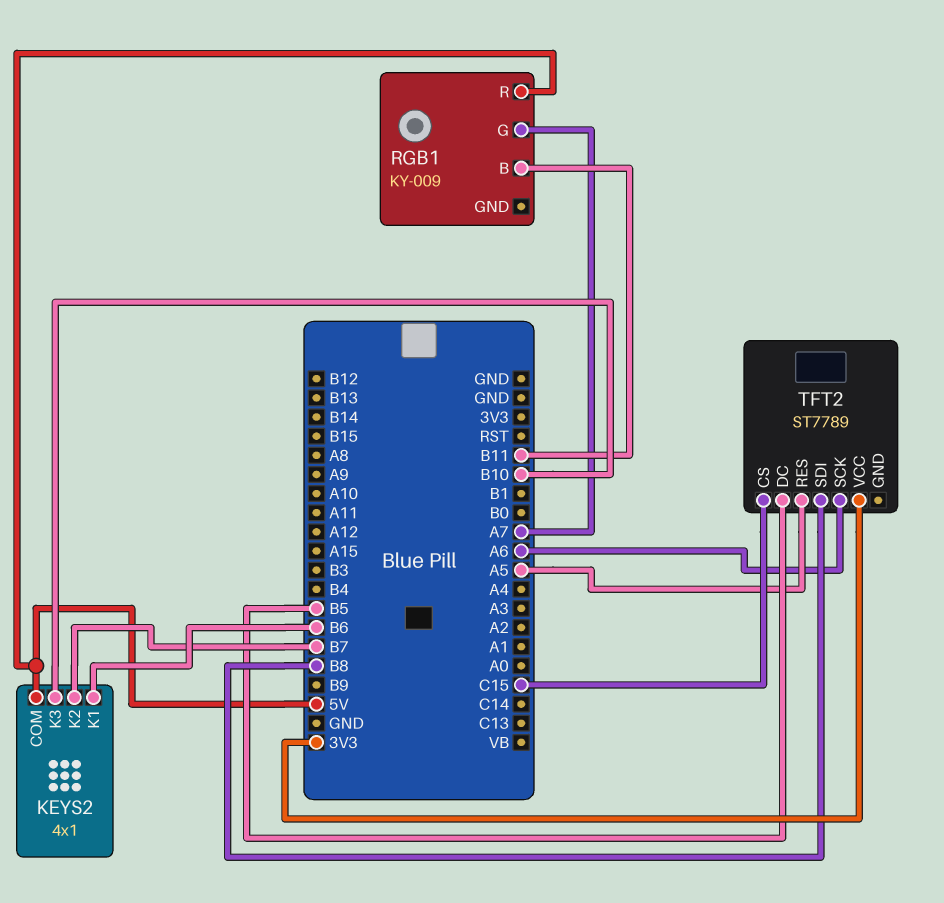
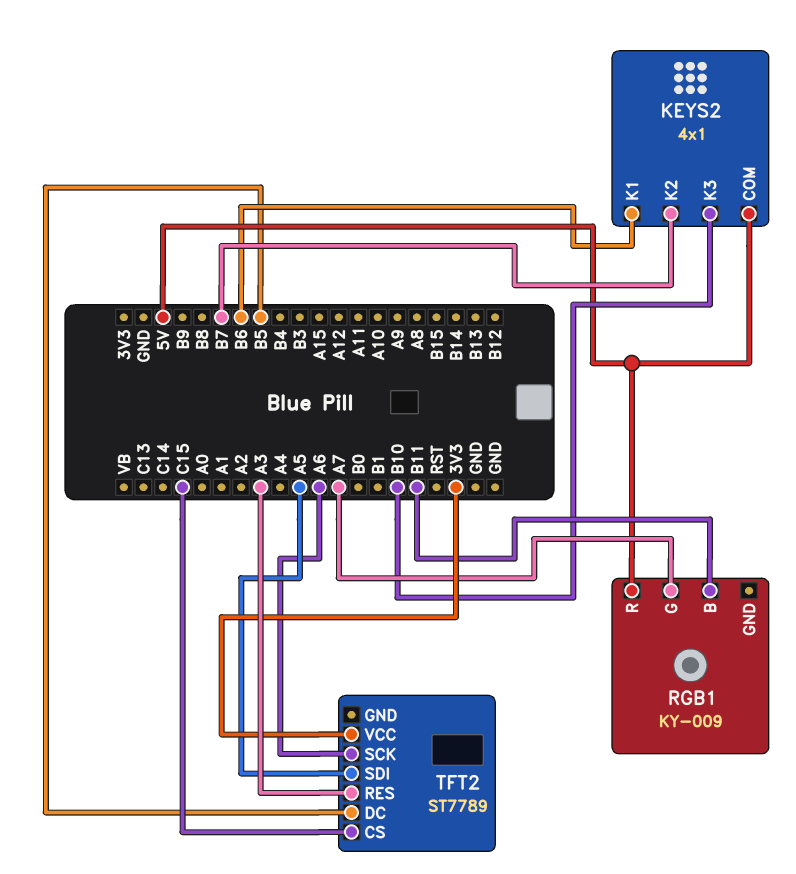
TFT2 pin RES: A5 -> A3
TFT2 pin SDI: B8 -> A5

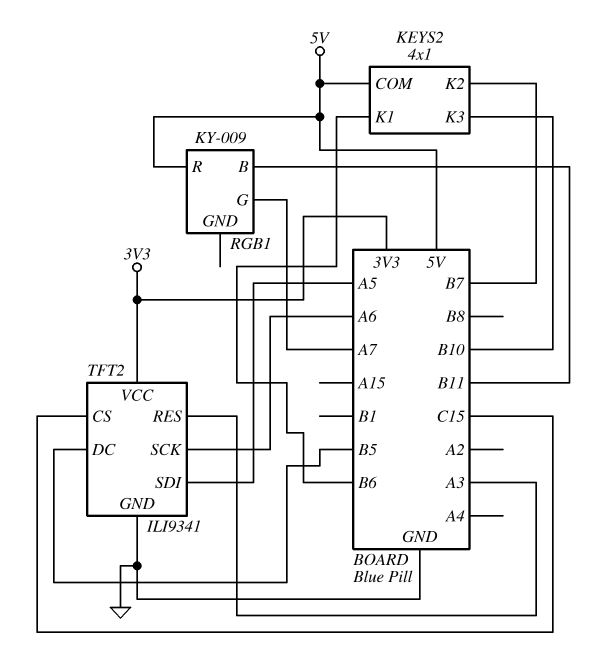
TFT2: ST7789 -> ILI9341
TFT2 pin GND: none -> GND

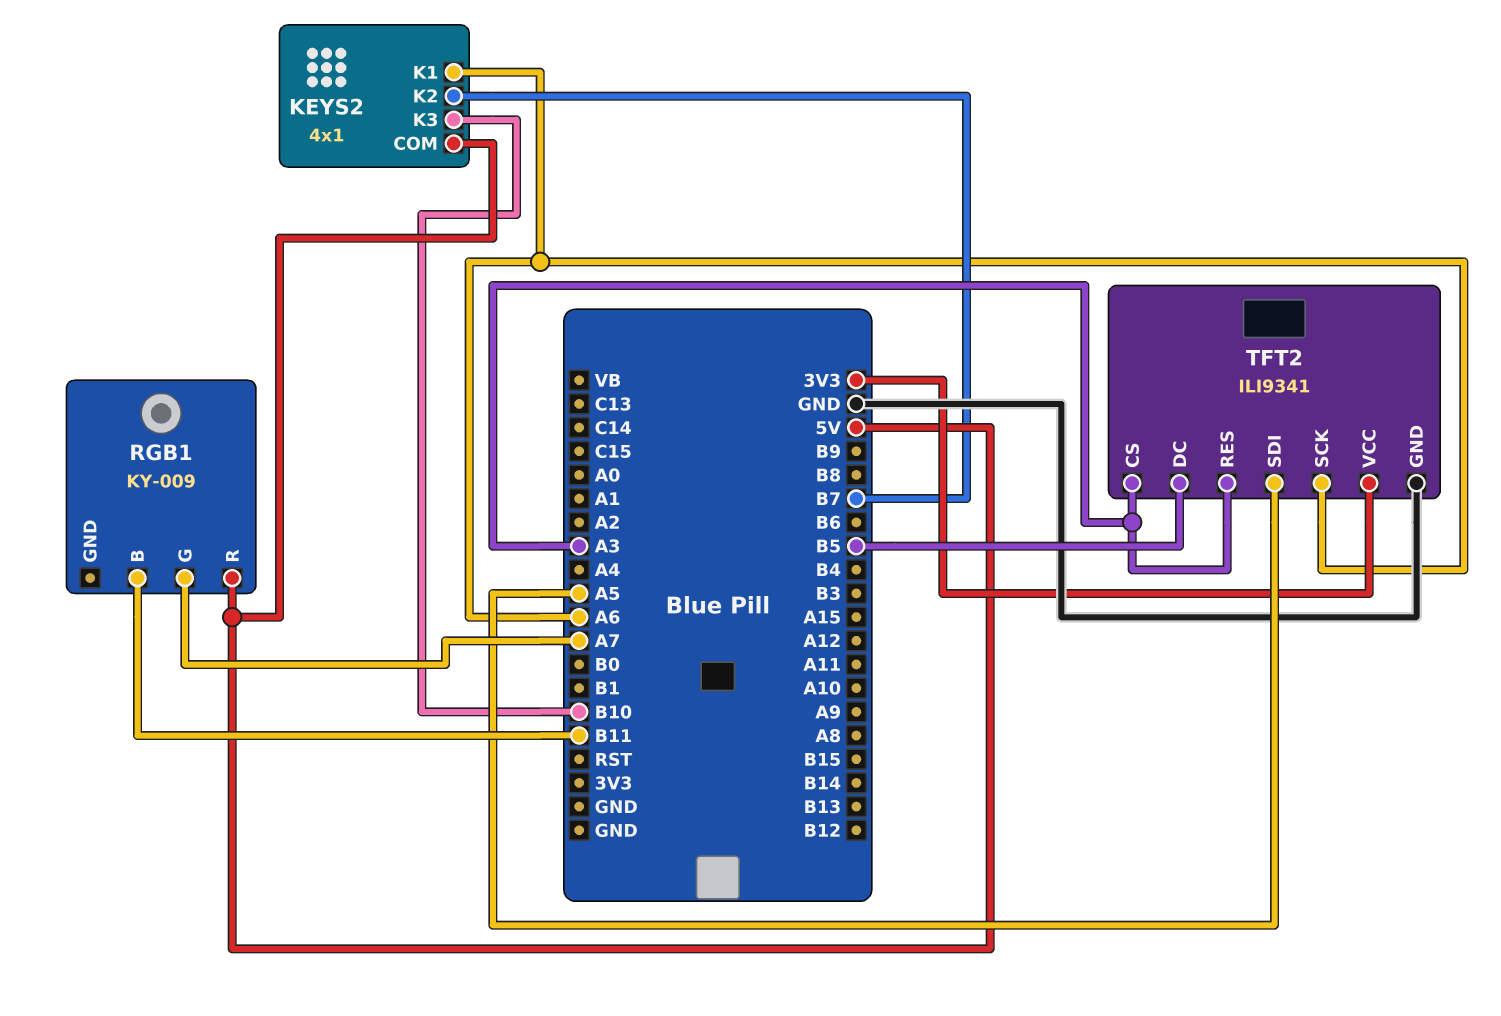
KEYS2 pin K1: B6 -> A6
TFT2 pin CS: C15 -> A3

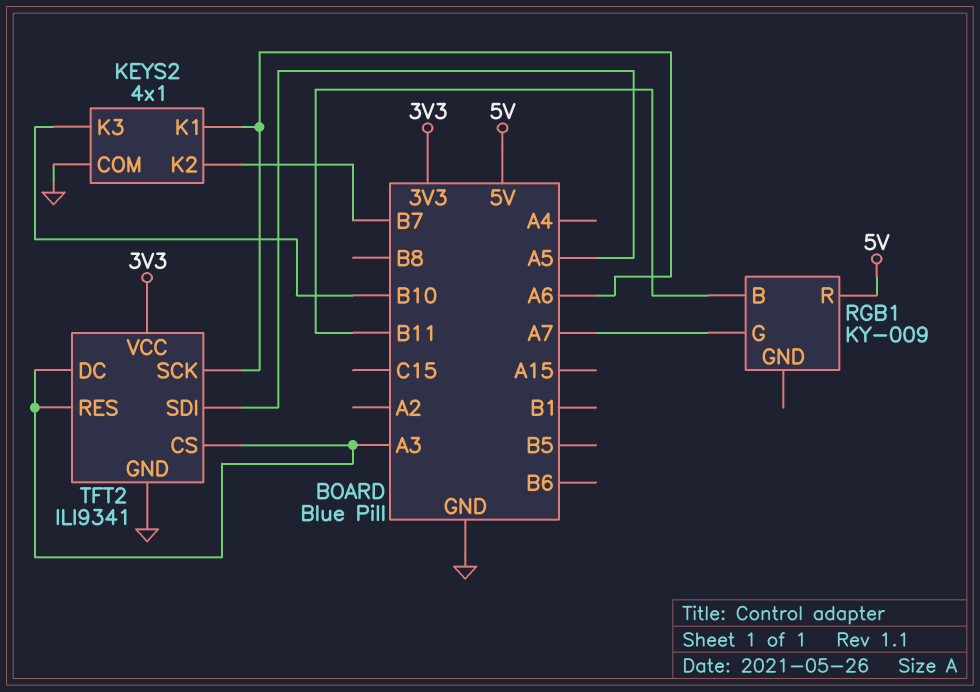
KEYS2 pin COM: 5V -> GND
TFT2 pin DC: B5 -> A3

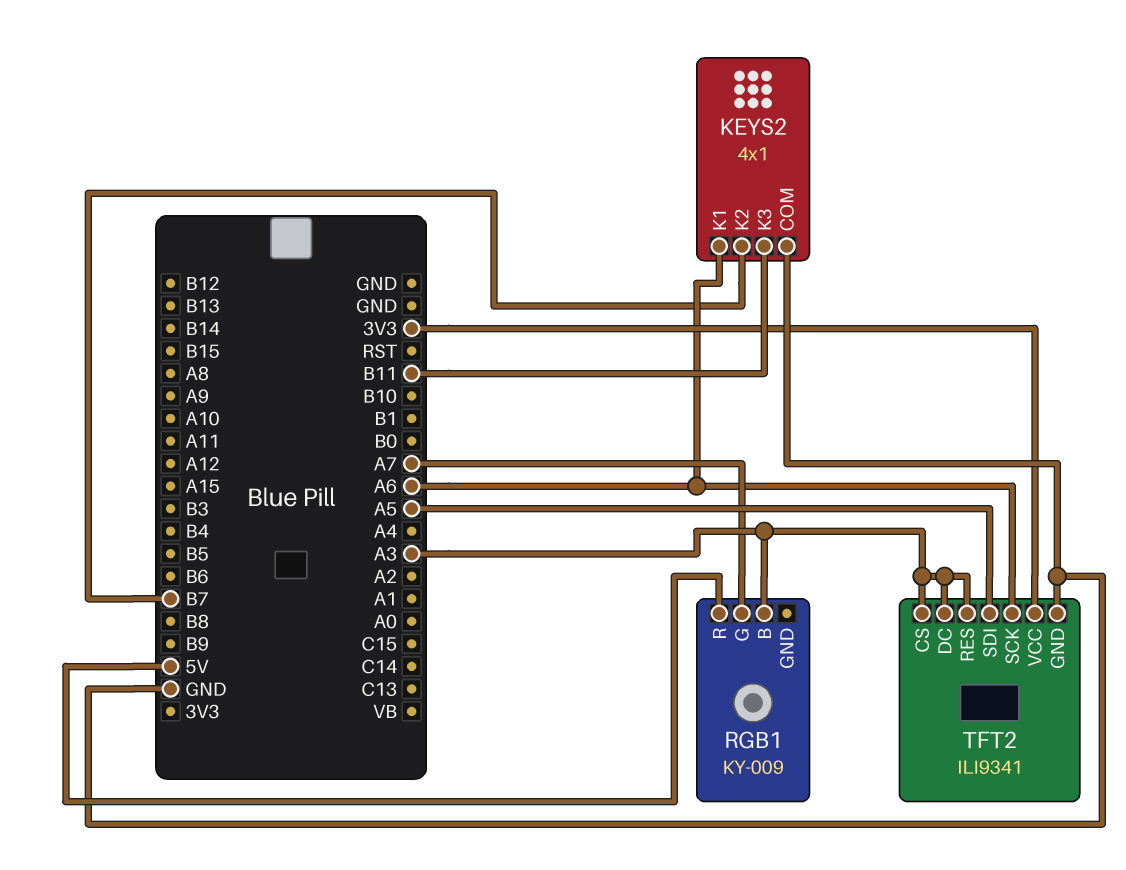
KEYS2 pin K3: B10 -> B11
RGB1 pin B: B11 -> A3

